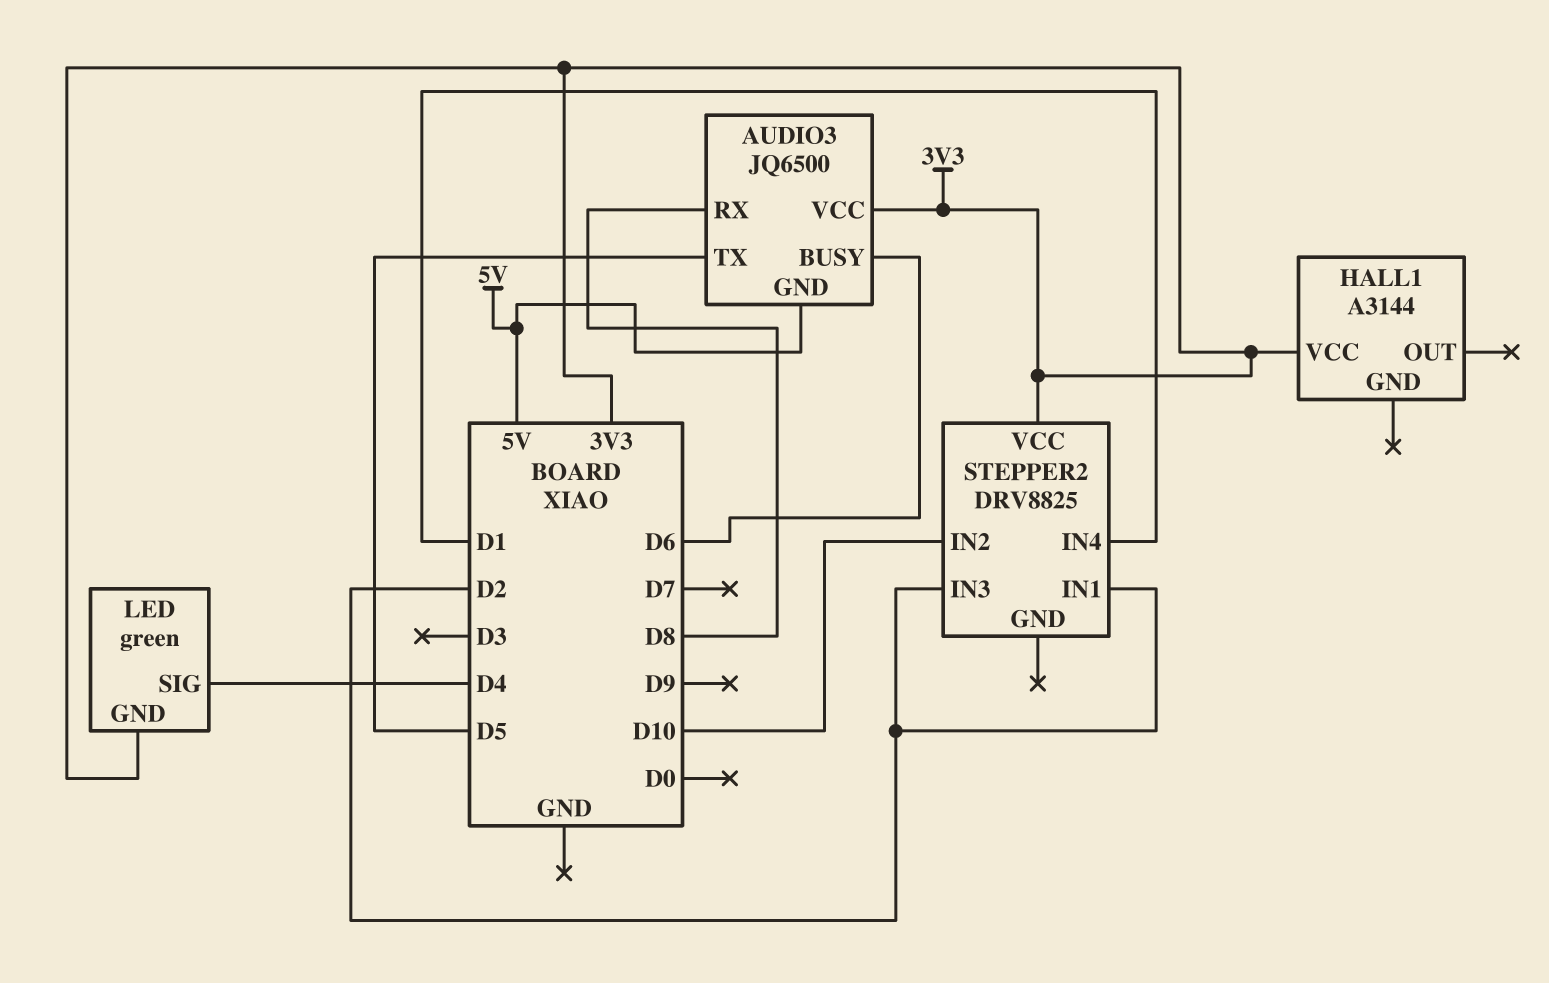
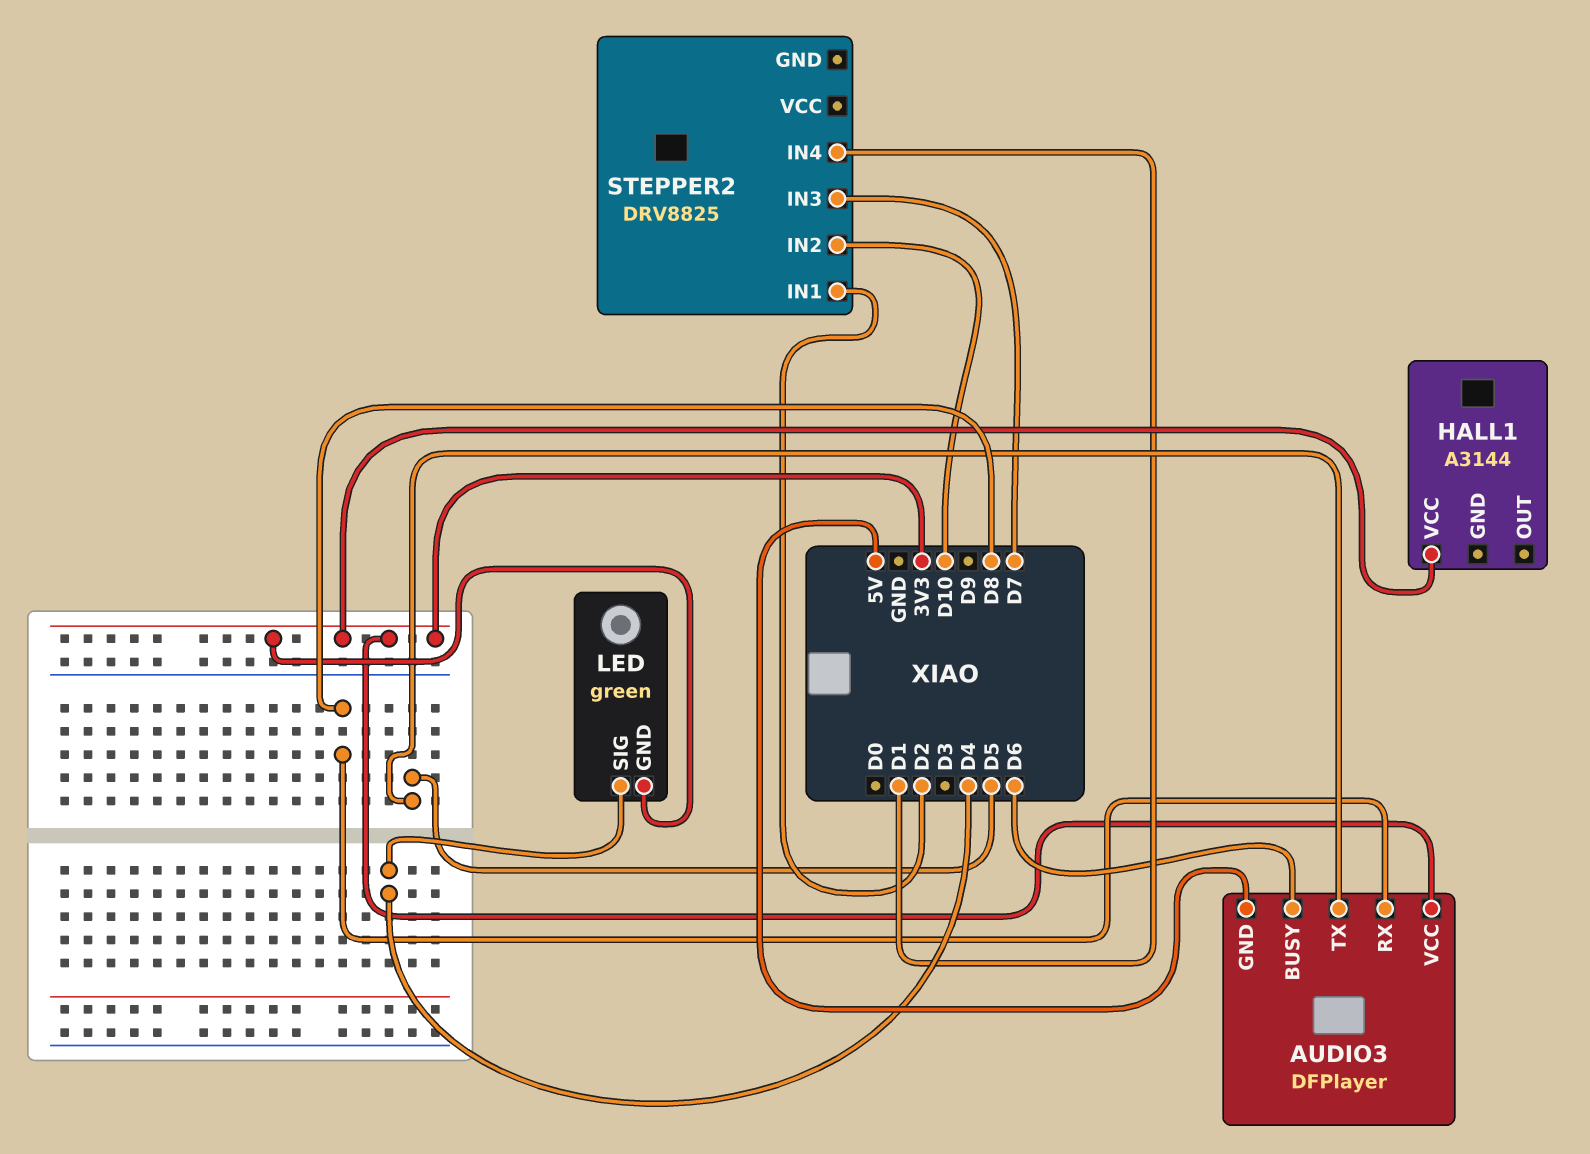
AUDIO3: JQ6500 -> DFPlayer
STEPPER2 pin IN3: D2 -> D7
STEPPER2 pin VCC: 3V3 -> none

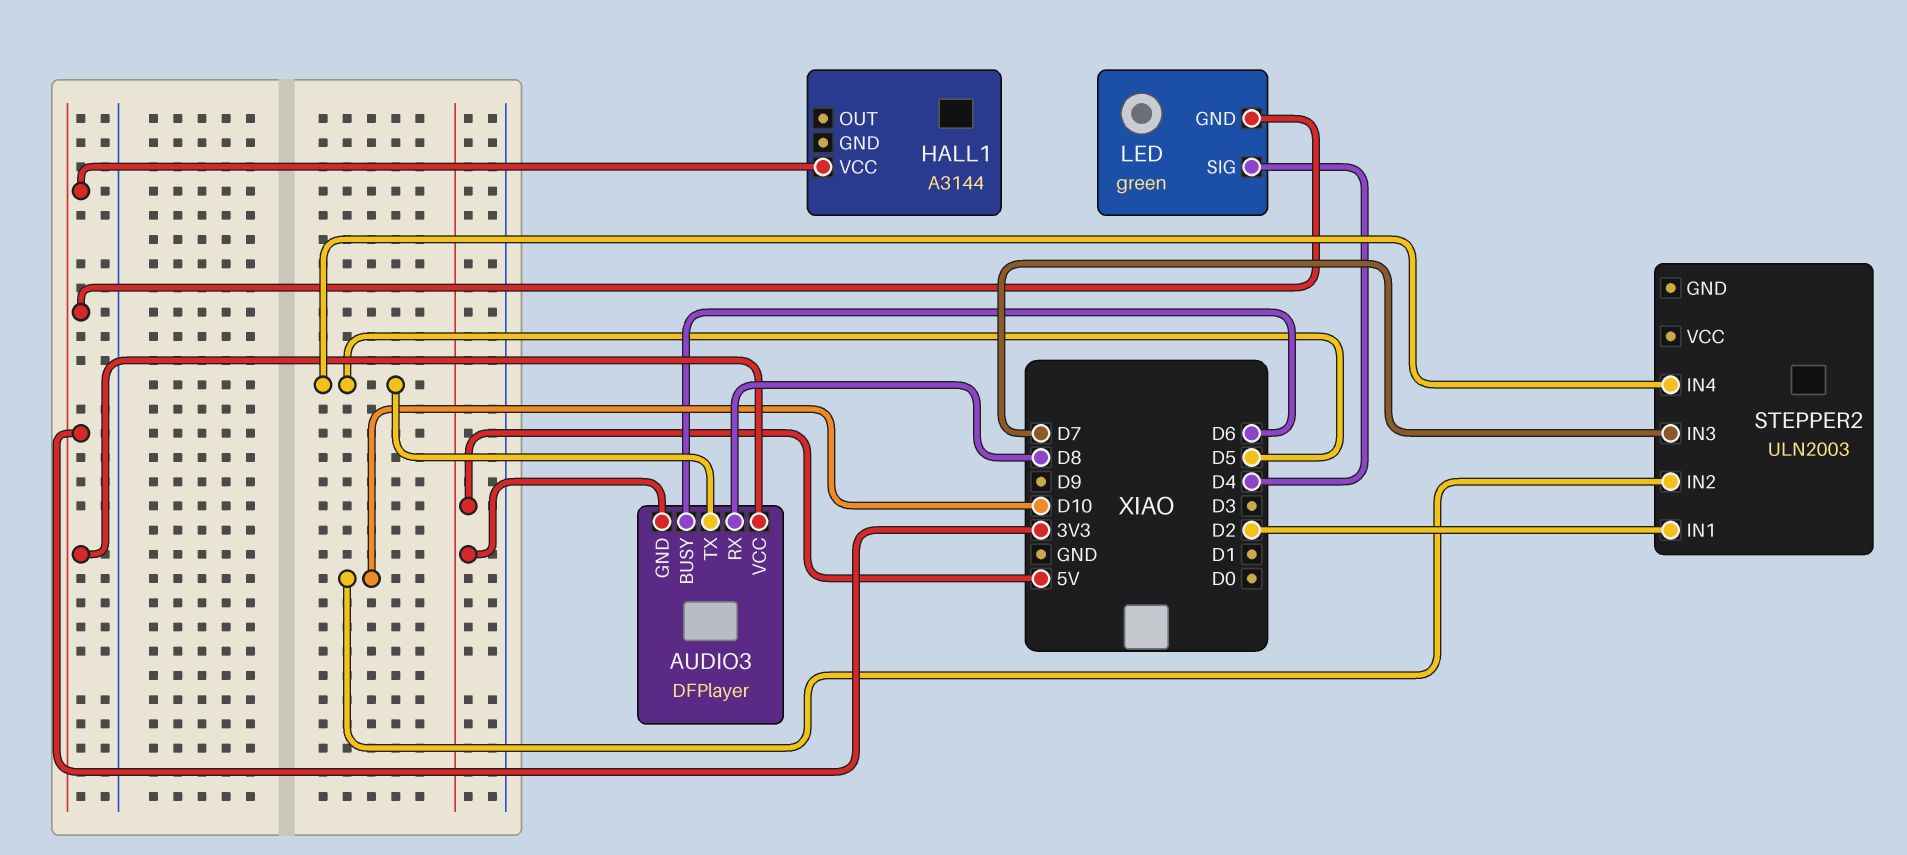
STEPPER2: DRV8825 -> ULN2003
STEPPER2 pin IN4: D1 -> D5

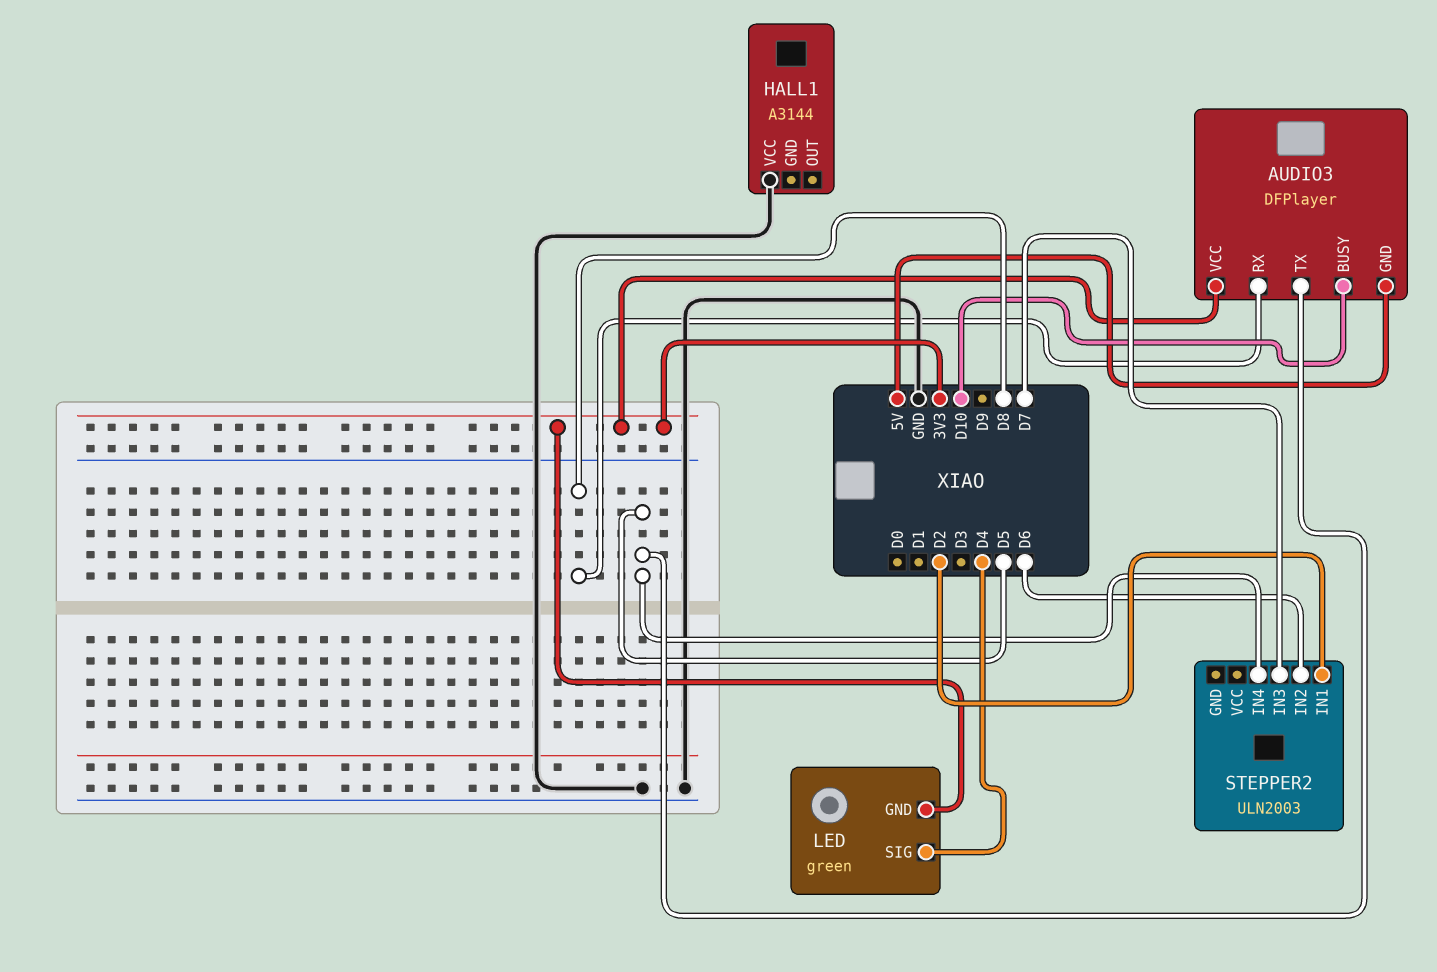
AUDIO3 pin BUSY: D6 -> D10
HALL1 pin VCC: 3V3 -> GND
STEPPER2 pin IN2: D10 -> D6

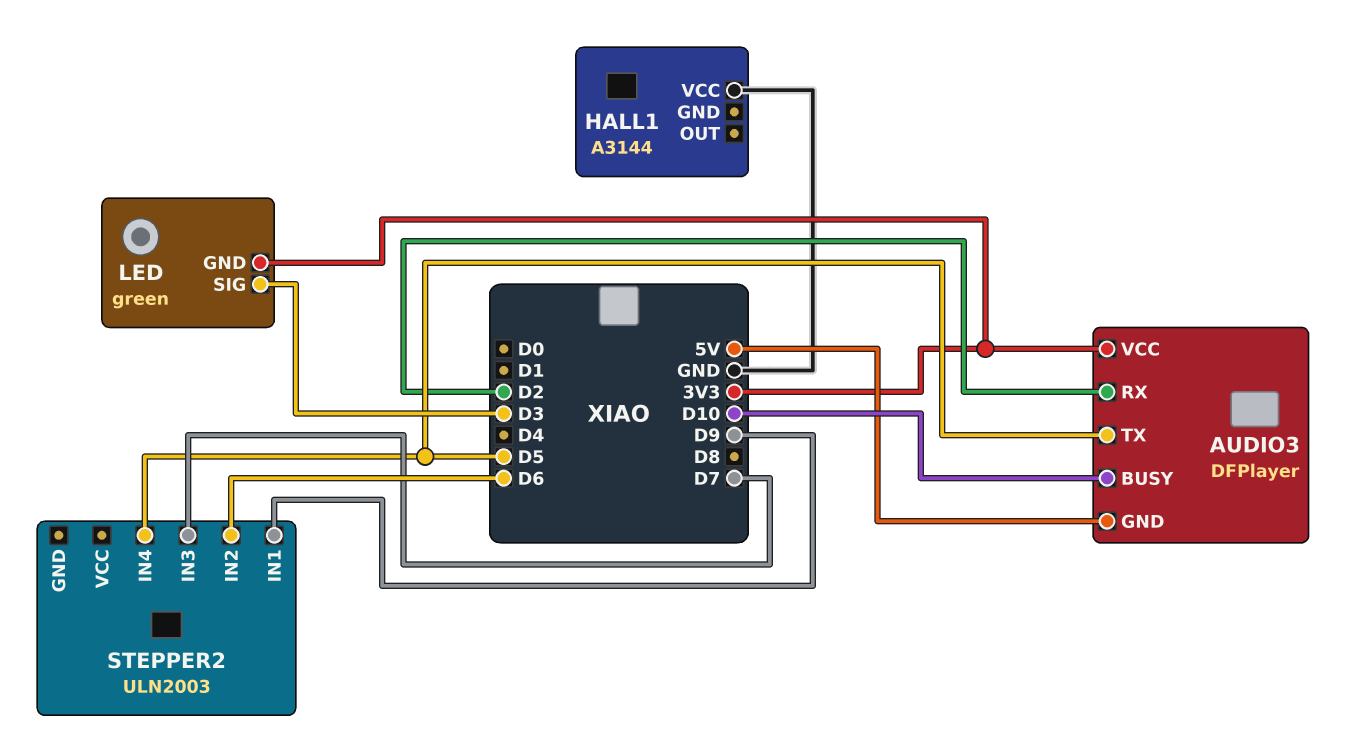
AUDIO3 pin RX: D8 -> D2
LED pin SIG: D4 -> D3
STEPPER2 pin IN1: D2 -> D9

